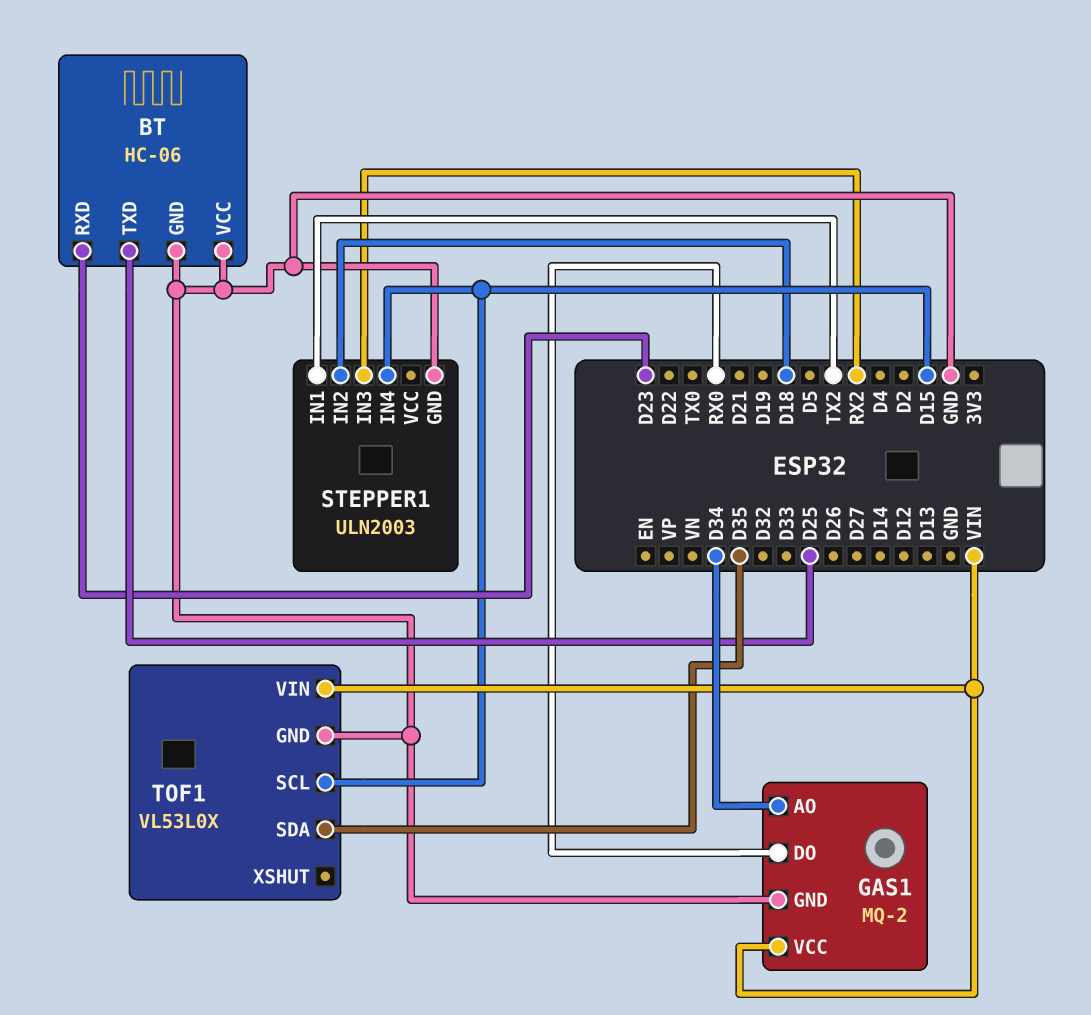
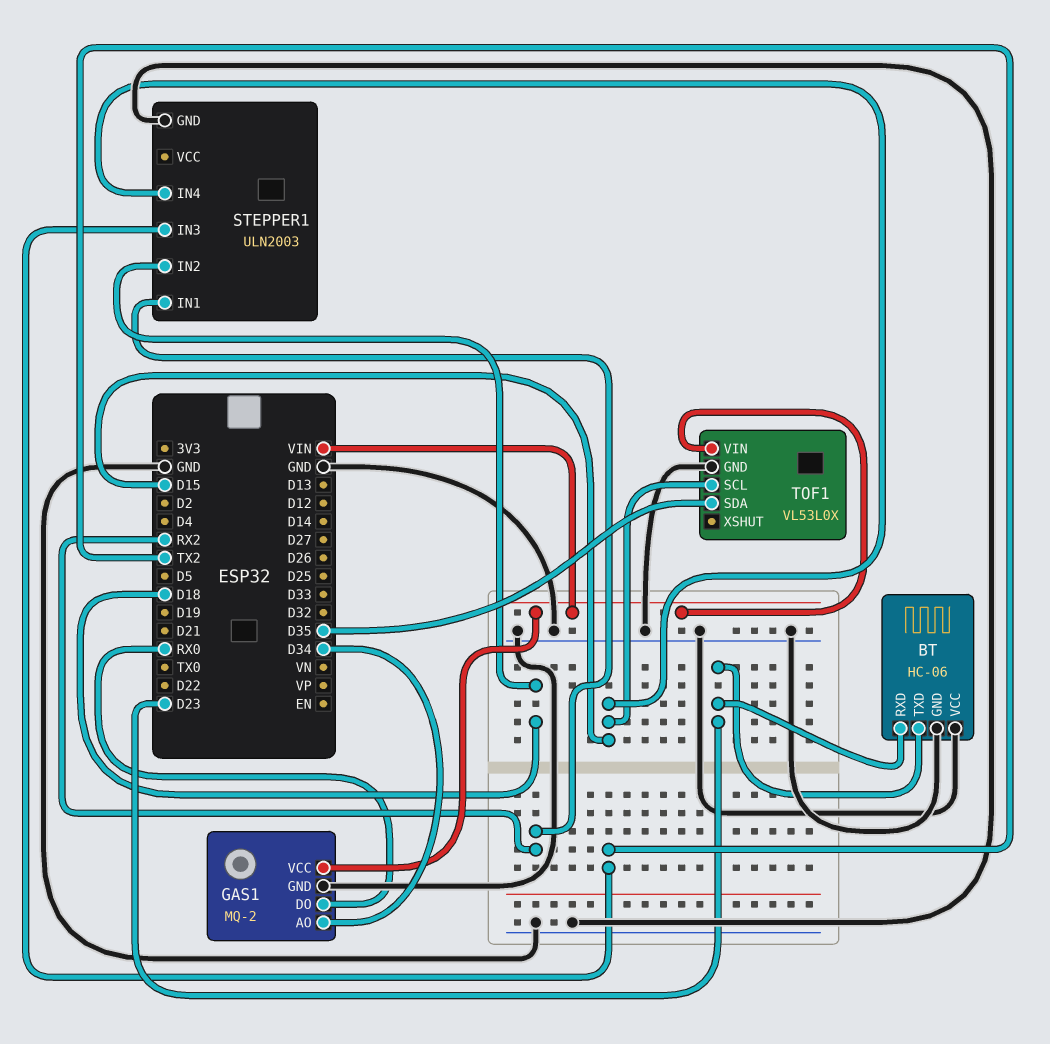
BT pin TXD: D25 -> D23
STEPPER1 pin IN1: TX2 -> RX2
STEPPER1 pin IN3: RX2 -> TX2

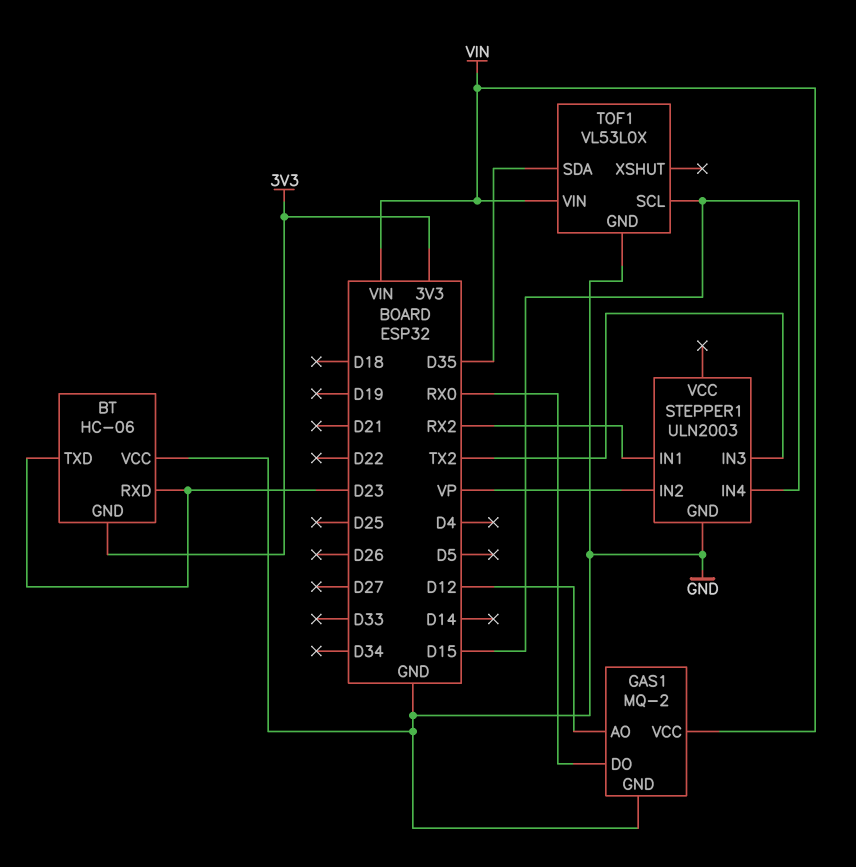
BT pin GND: GND -> 3V3
GAS1 pin AO: D34 -> D12
STEPPER1 pin IN2: D18 -> VP

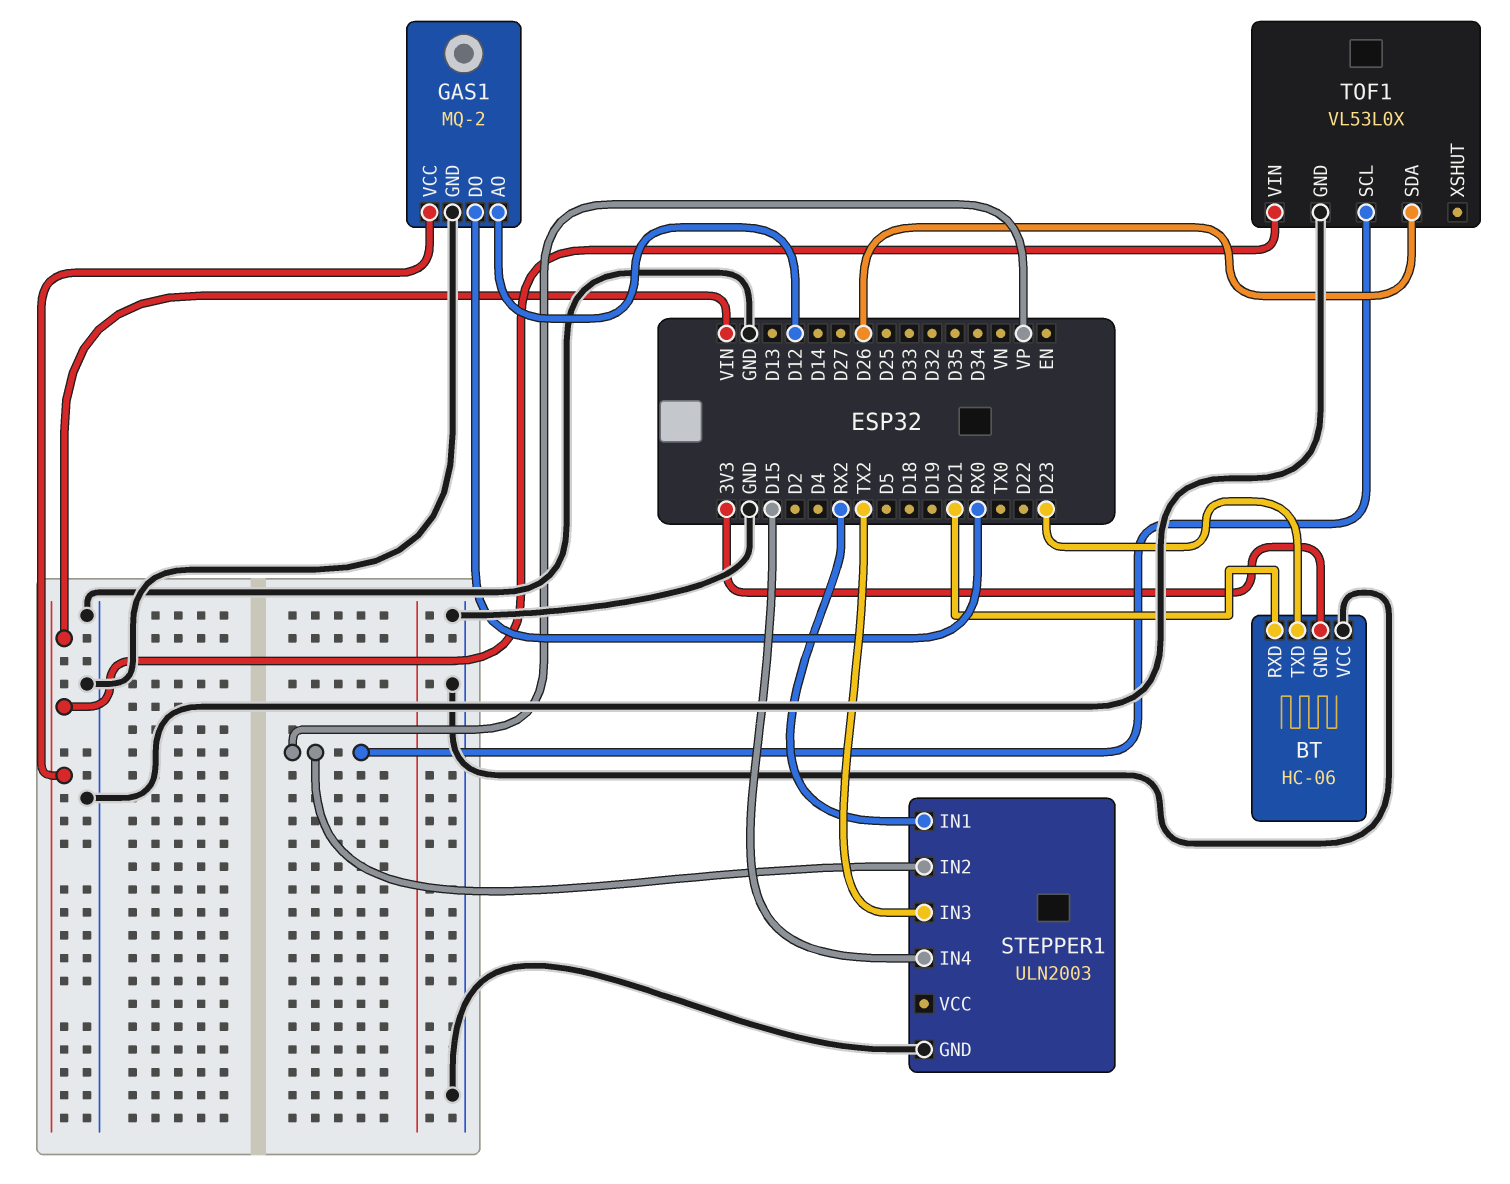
BT pin RXD: D23 -> D21
TOF1 pin SCL: D15 -> VP
TOF1 pin SDA: D35 -> D26

